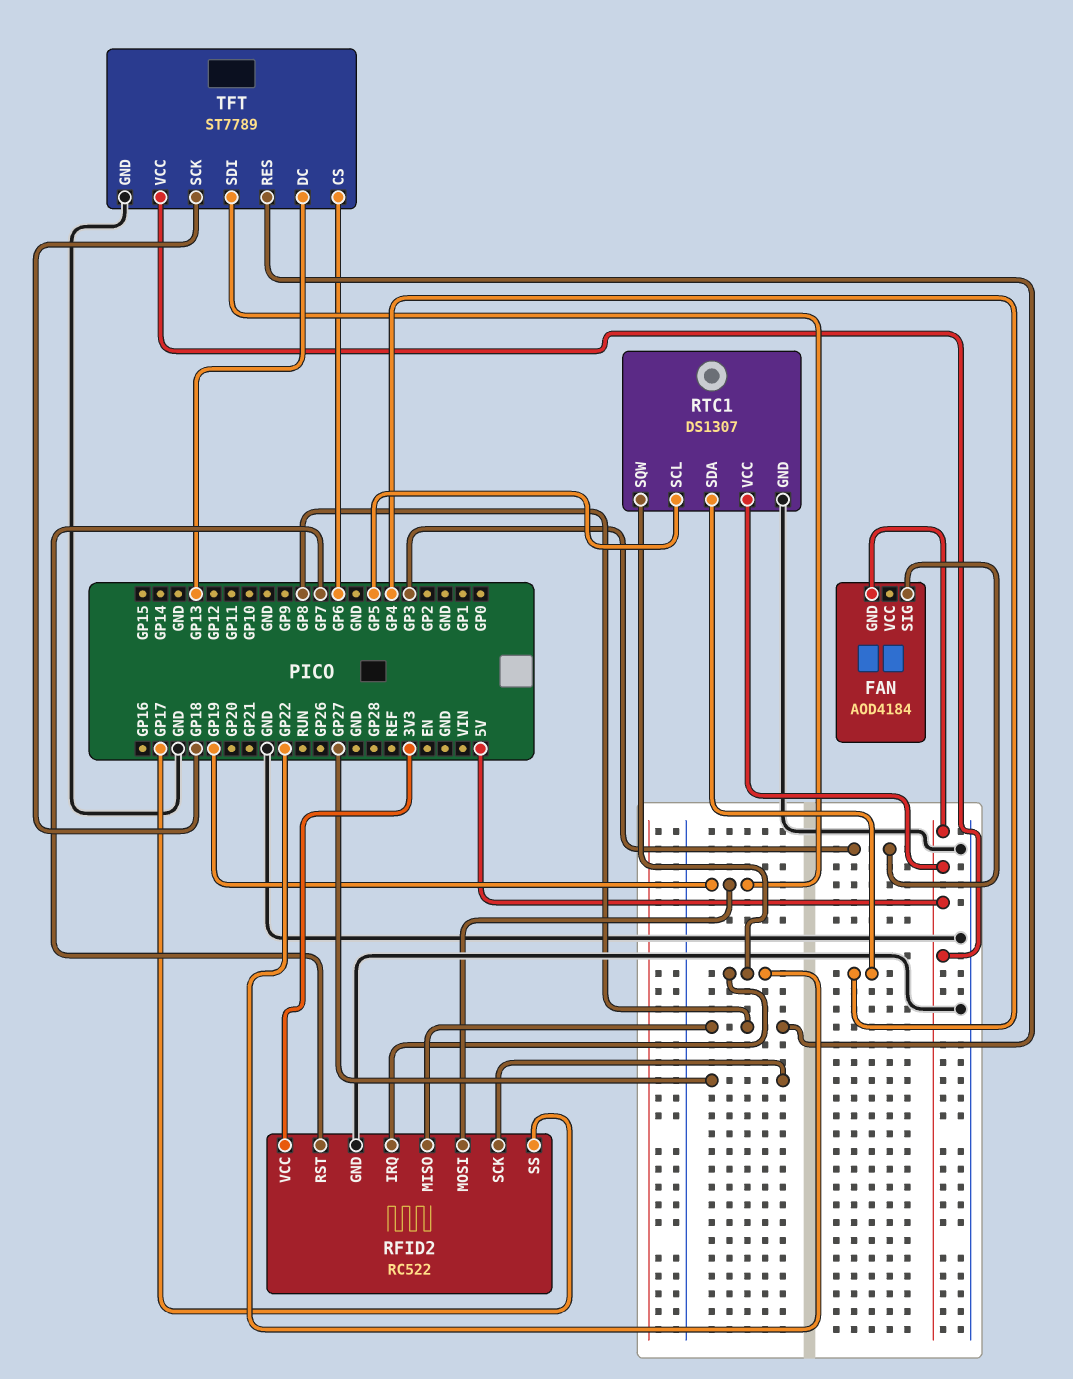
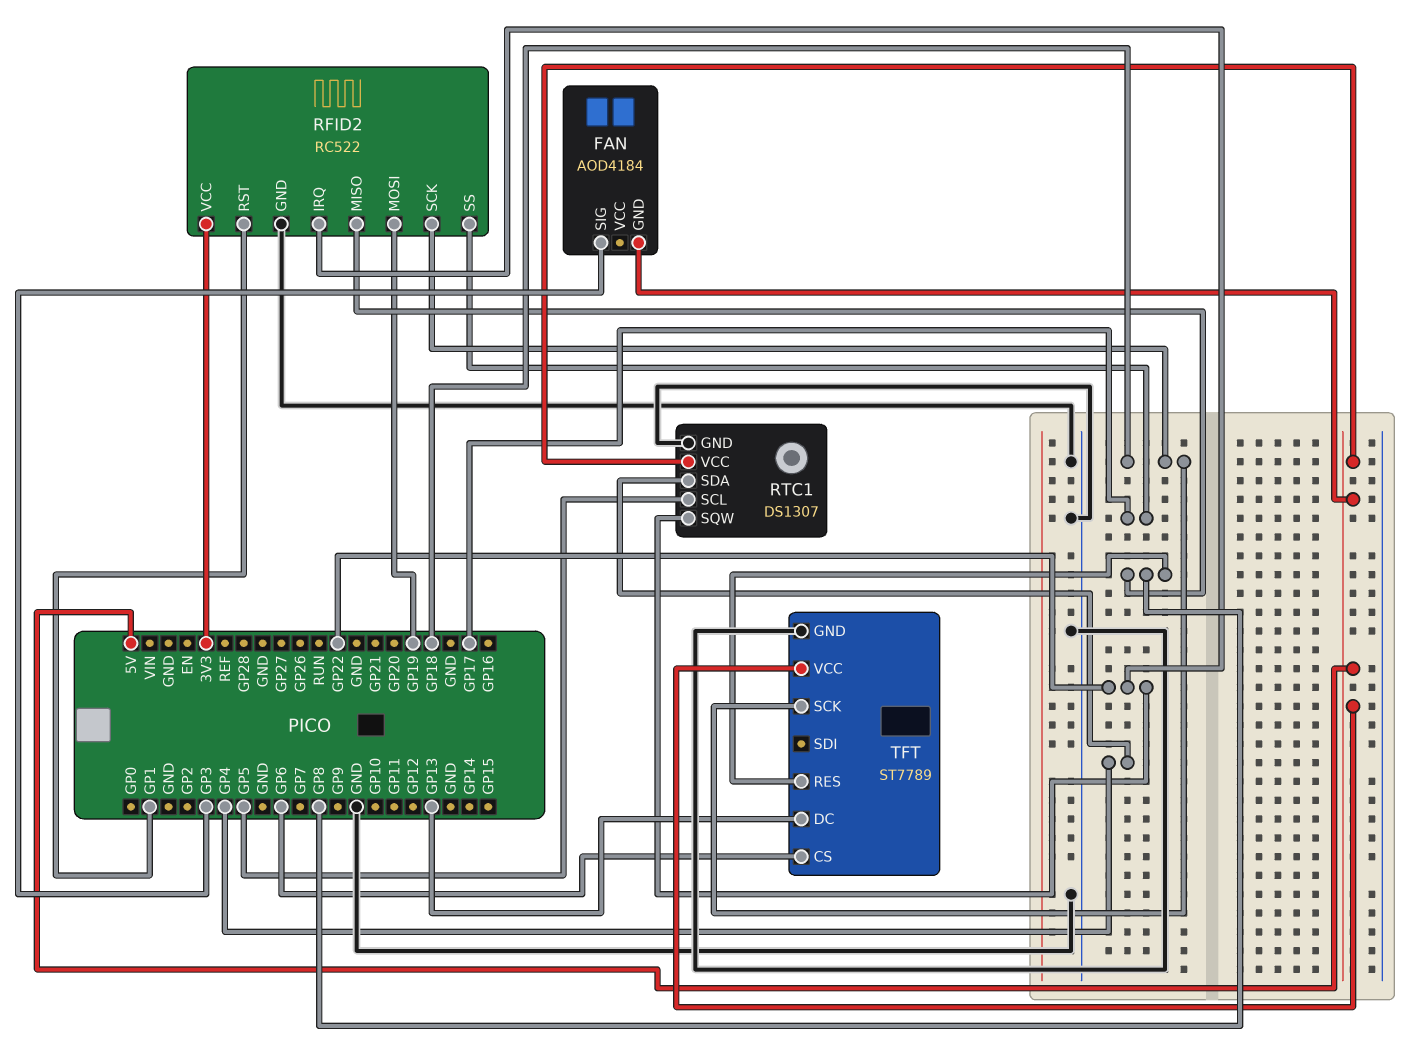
RFID2 pin RST: GP7 -> GP1
RFID2 pin SCK: GP27 -> GP18
TFT pin SDI: GP19 -> none

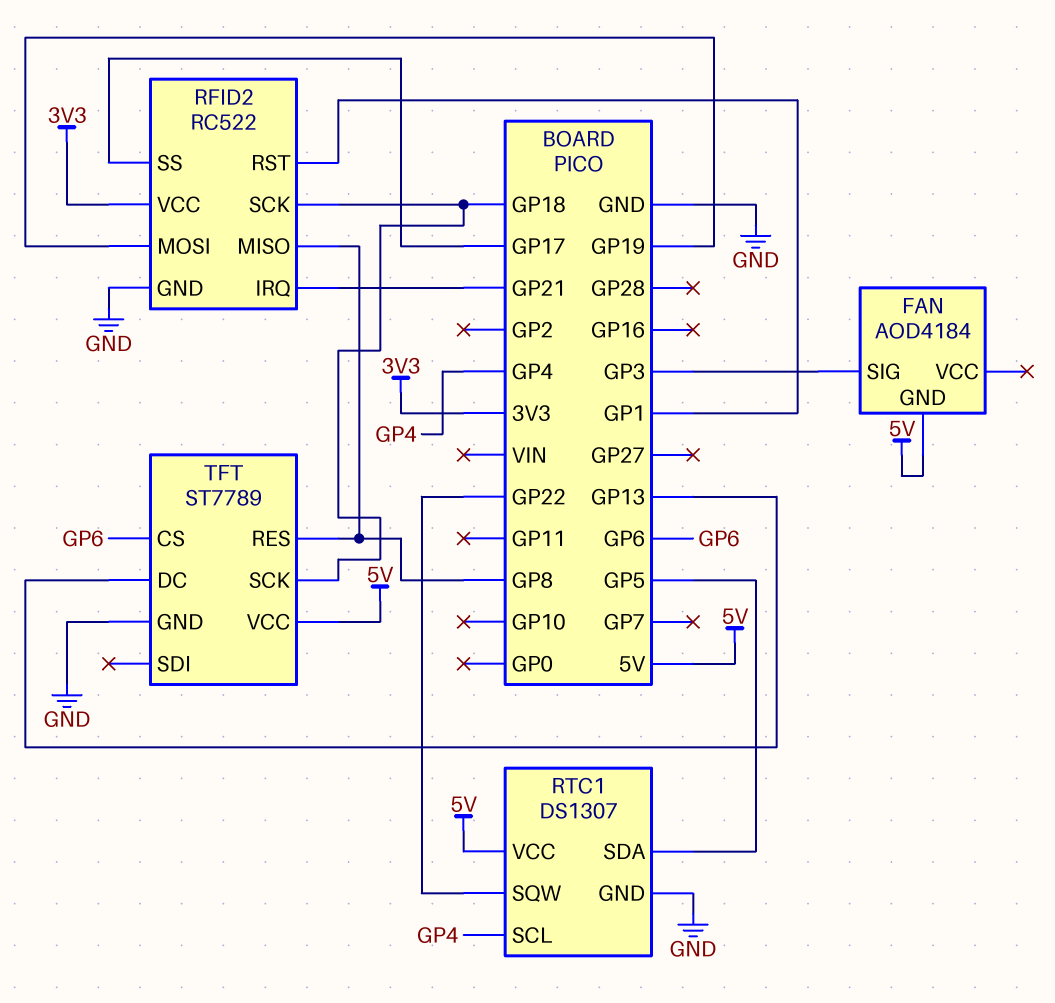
RFID2 pin IRQ: GP22 -> GP21
RTC1 pin SCL: GP5 -> GP4
RTC1 pin SDA: GP4 -> GP5

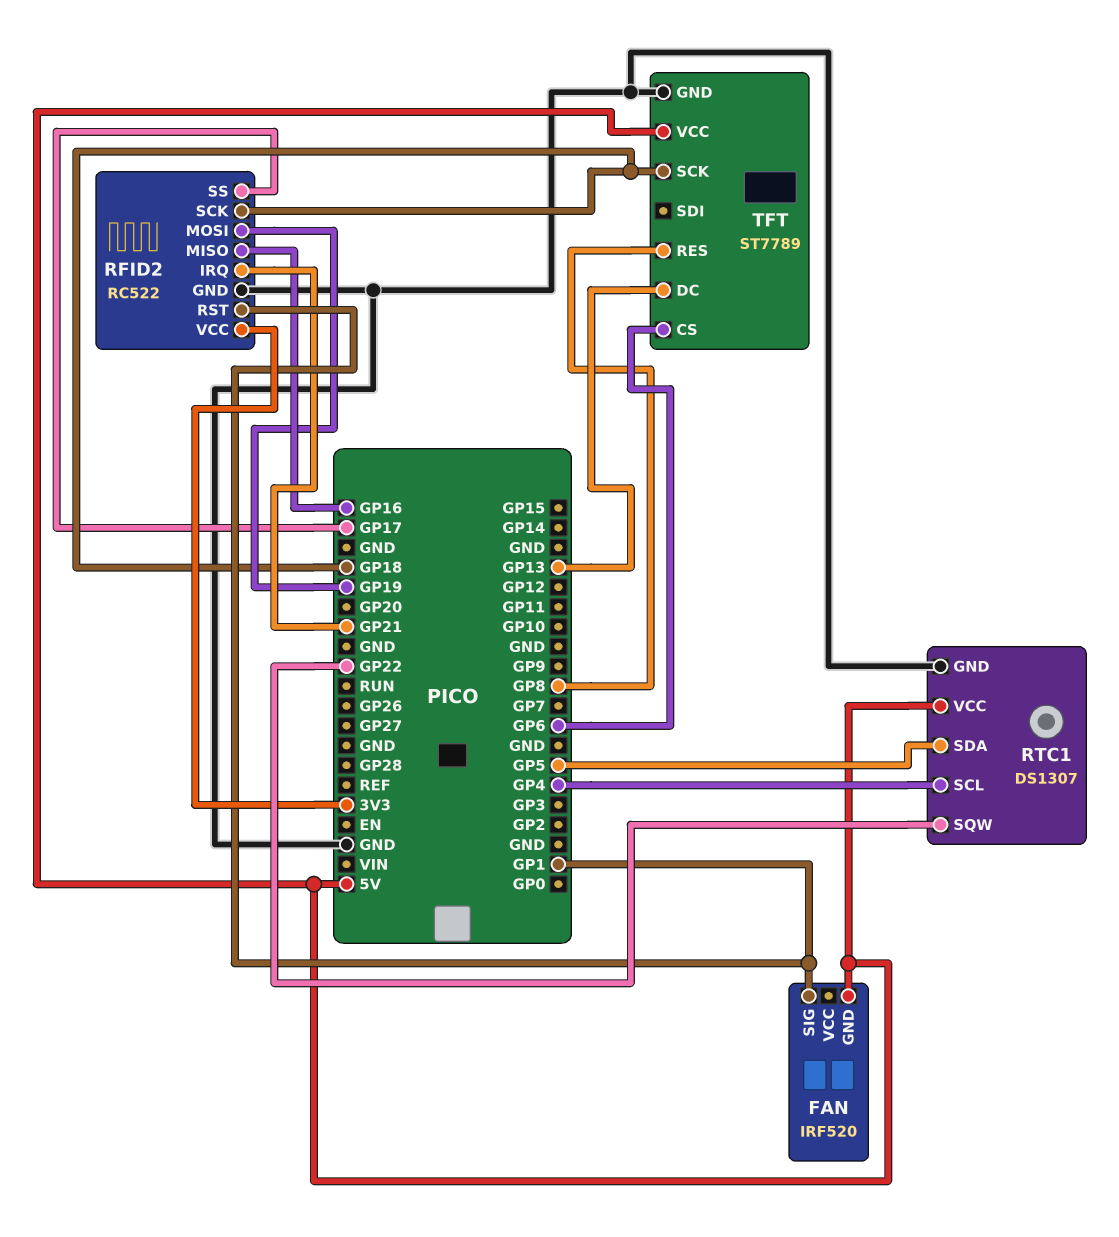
FAN: AOD4184 -> IRF520
FAN pin SIG: GP3 -> GP1
RFID2 pin MISO: GP8 -> GP16

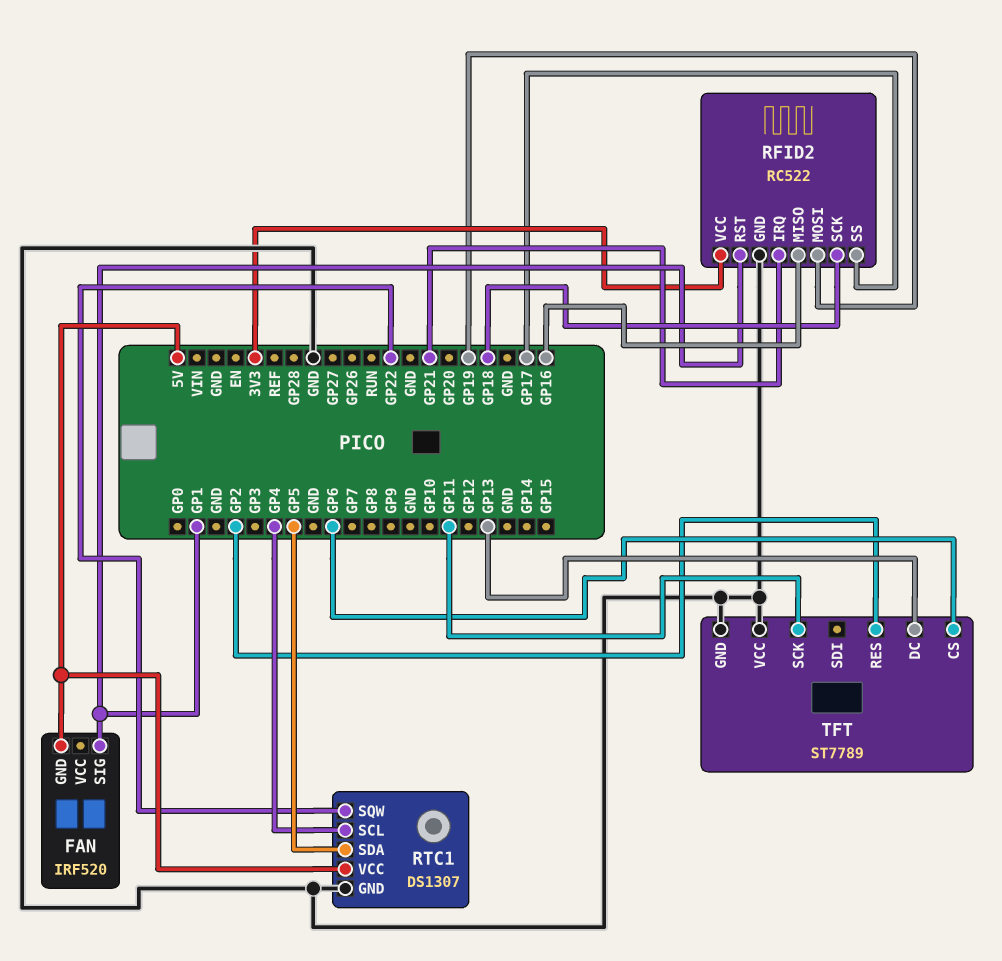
TFT pin RES: GP8 -> GP2
TFT pin SCK: GP18 -> GP11
TFT pin VCC: 5V -> GND

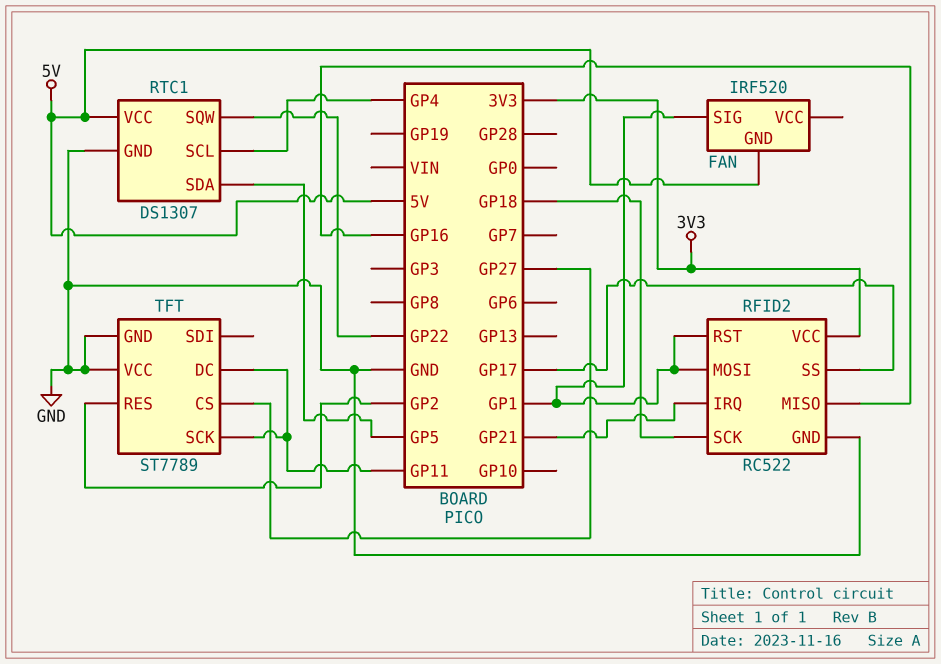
RFID2 pin MOSI: GP19 -> GP1
TFT pin CS: GP6 -> GP27
TFT pin DC: GP13 -> GP11

